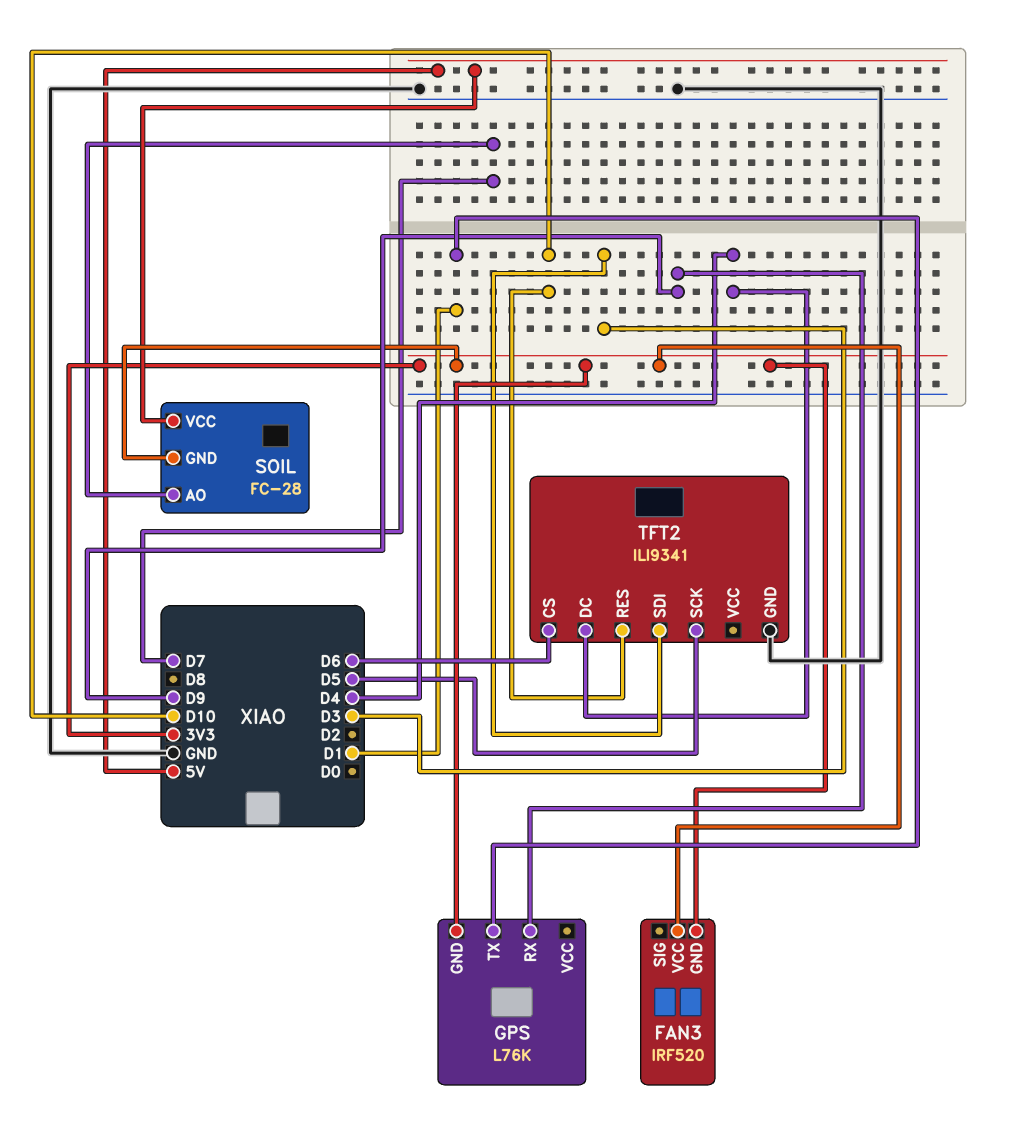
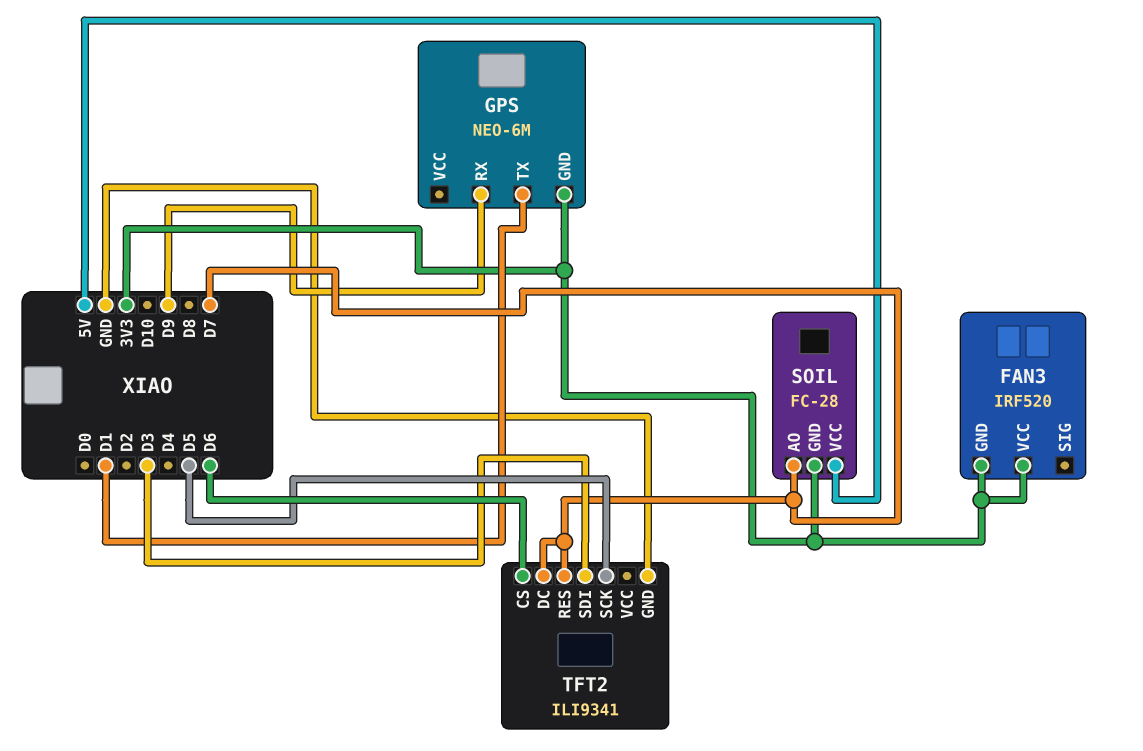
GPS: L76K -> NEO-6M
TFT2 pin DC: D4 -> D7
TFT2 pin RES: D10 -> D7

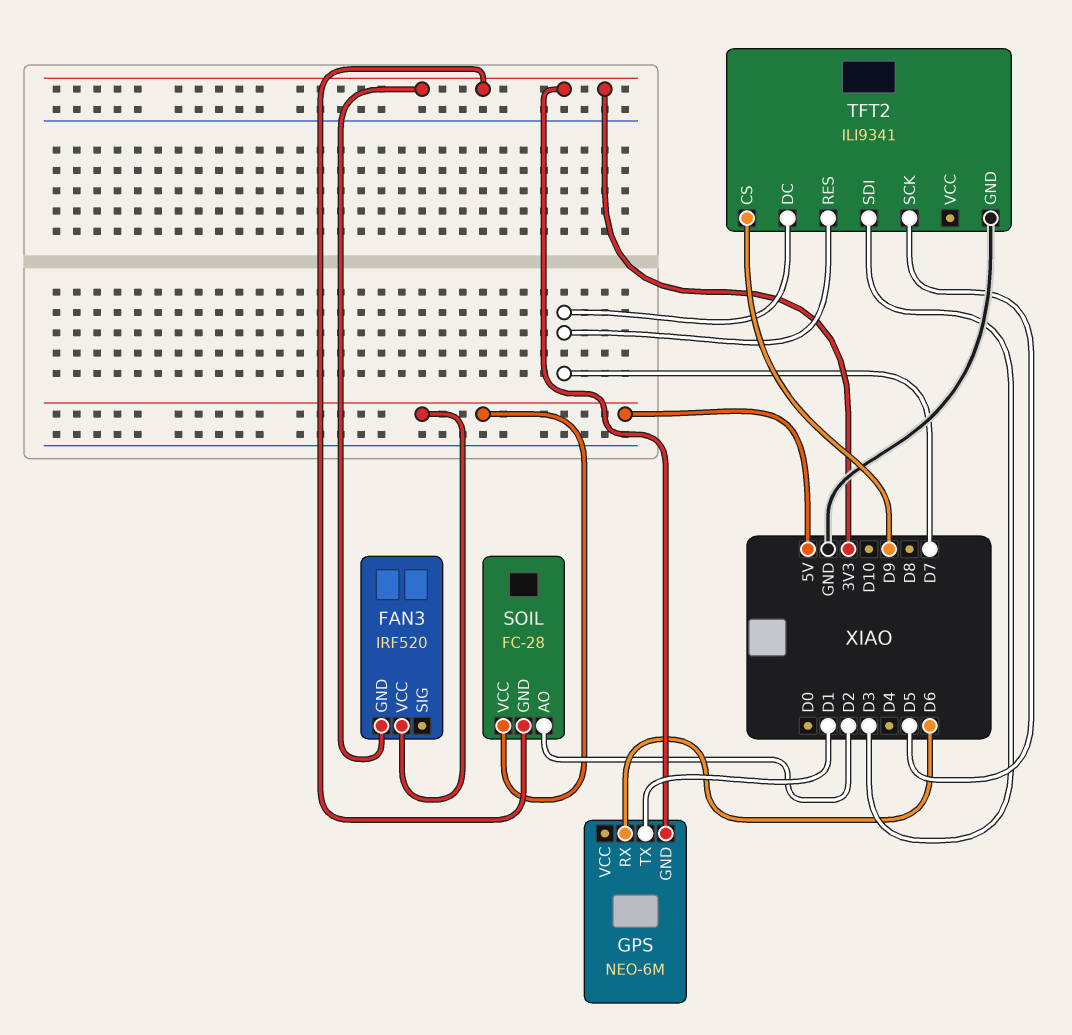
FAN3 pin VCC: 3V3 -> 5V
GPS pin RX: D9 -> D6
SOIL pin AO: D7 -> D2
TFT2 pin CS: D6 -> D9

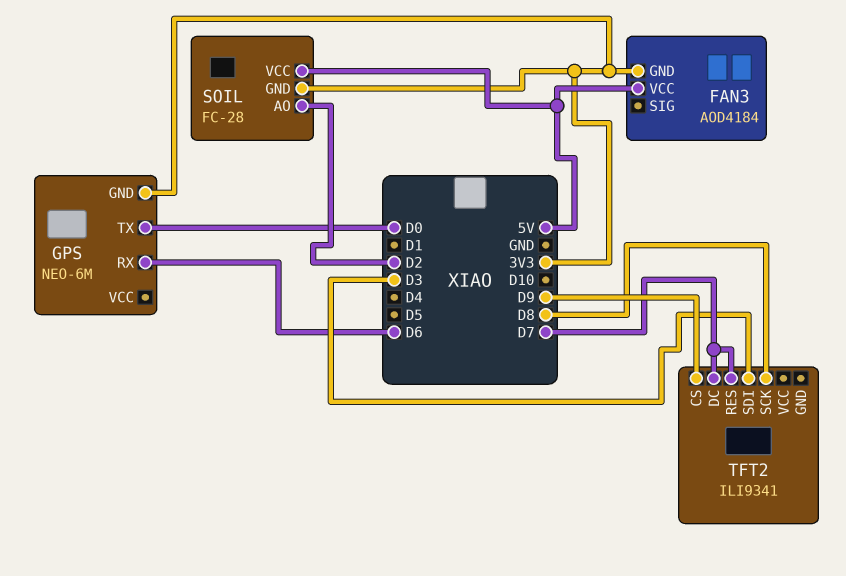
FAN3: IRF520 -> AOD4184
GPS pin TX: D1 -> D0
TFT2 pin GND: GND -> none
TFT2 pin SCK: D5 -> D8

